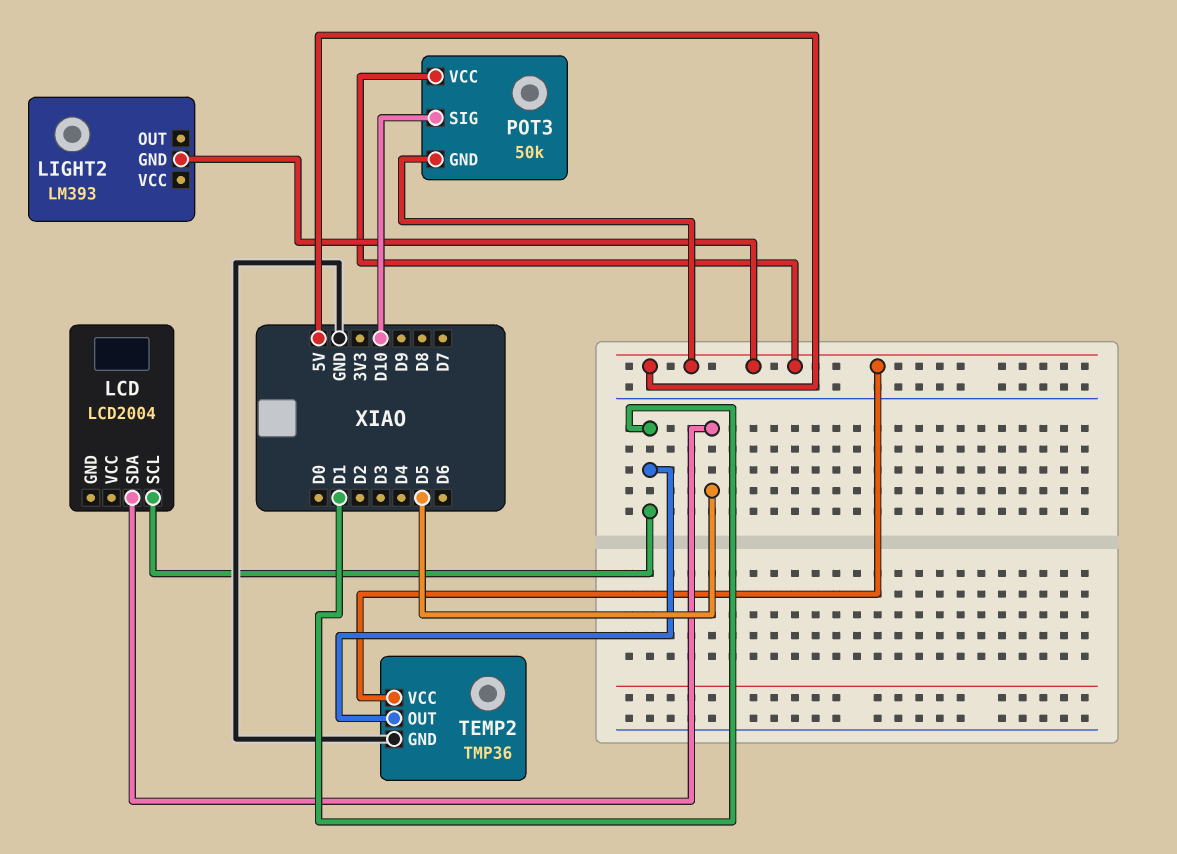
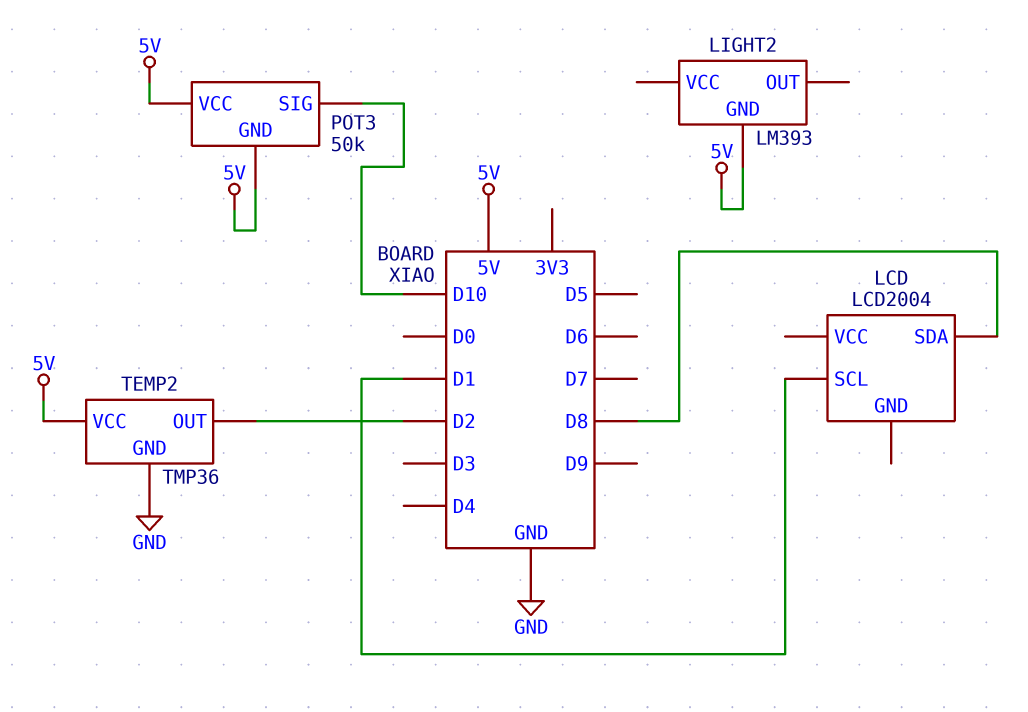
LCD pin SDA: D5 -> D8
TEMP2 pin OUT: D1 -> D2

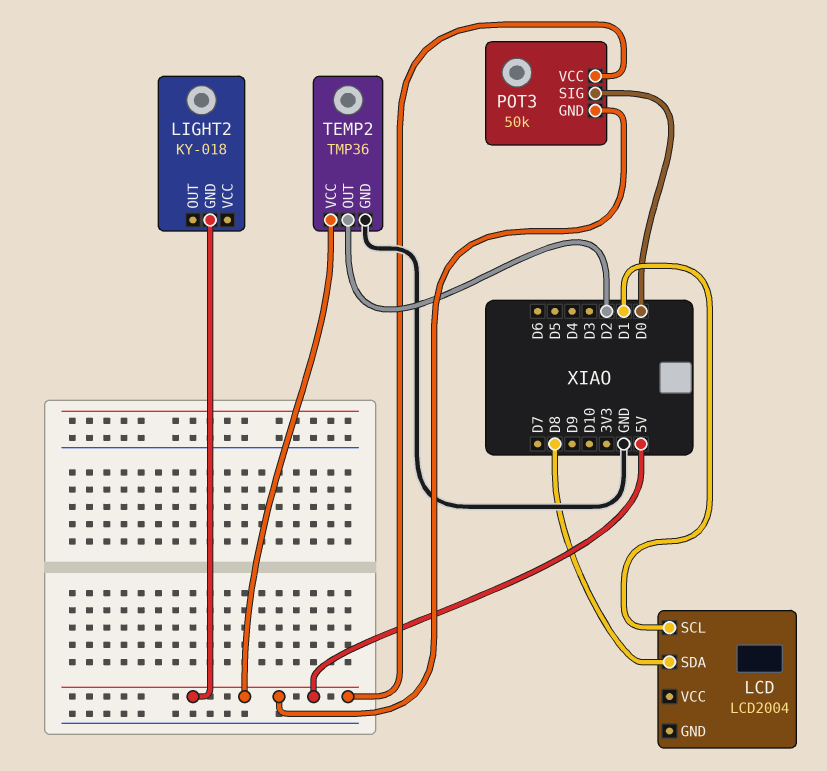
LIGHT2: LM393 -> KY-018
POT3 pin SIG: D10 -> D0

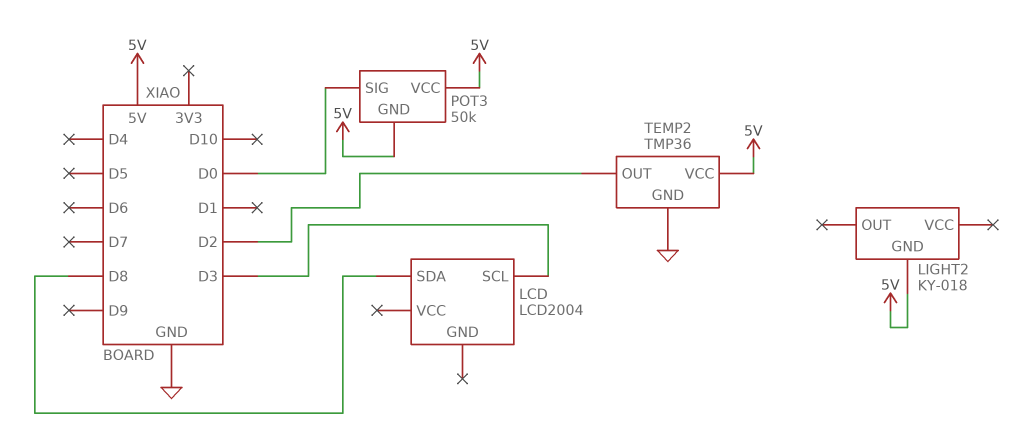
LCD pin SCL: D1 -> D3

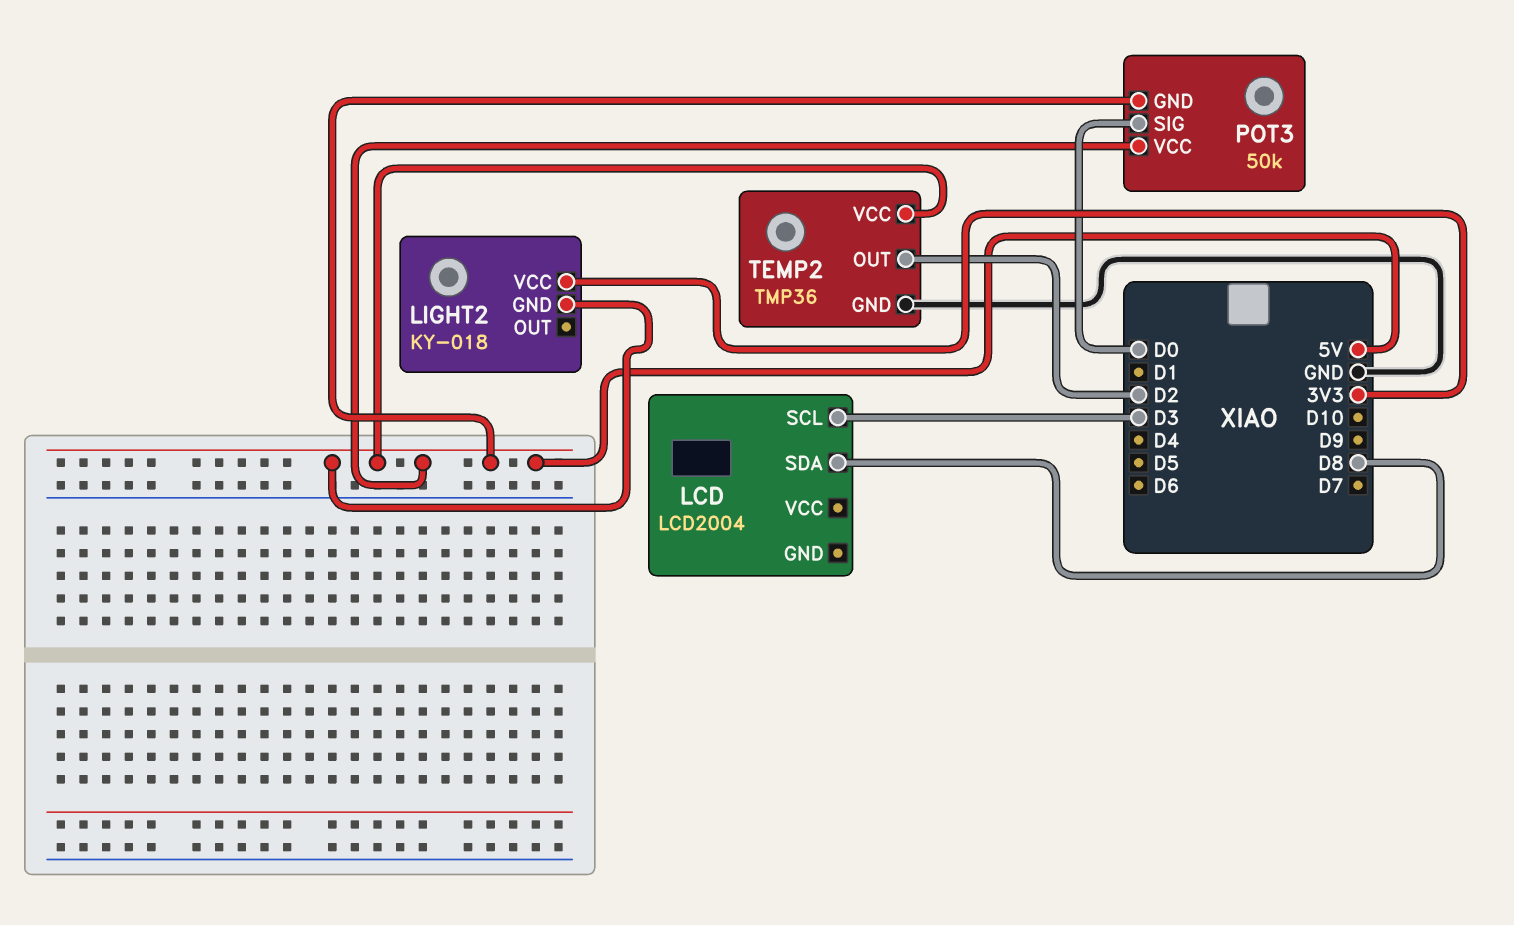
LIGHT2 pin VCC: none -> 3V3

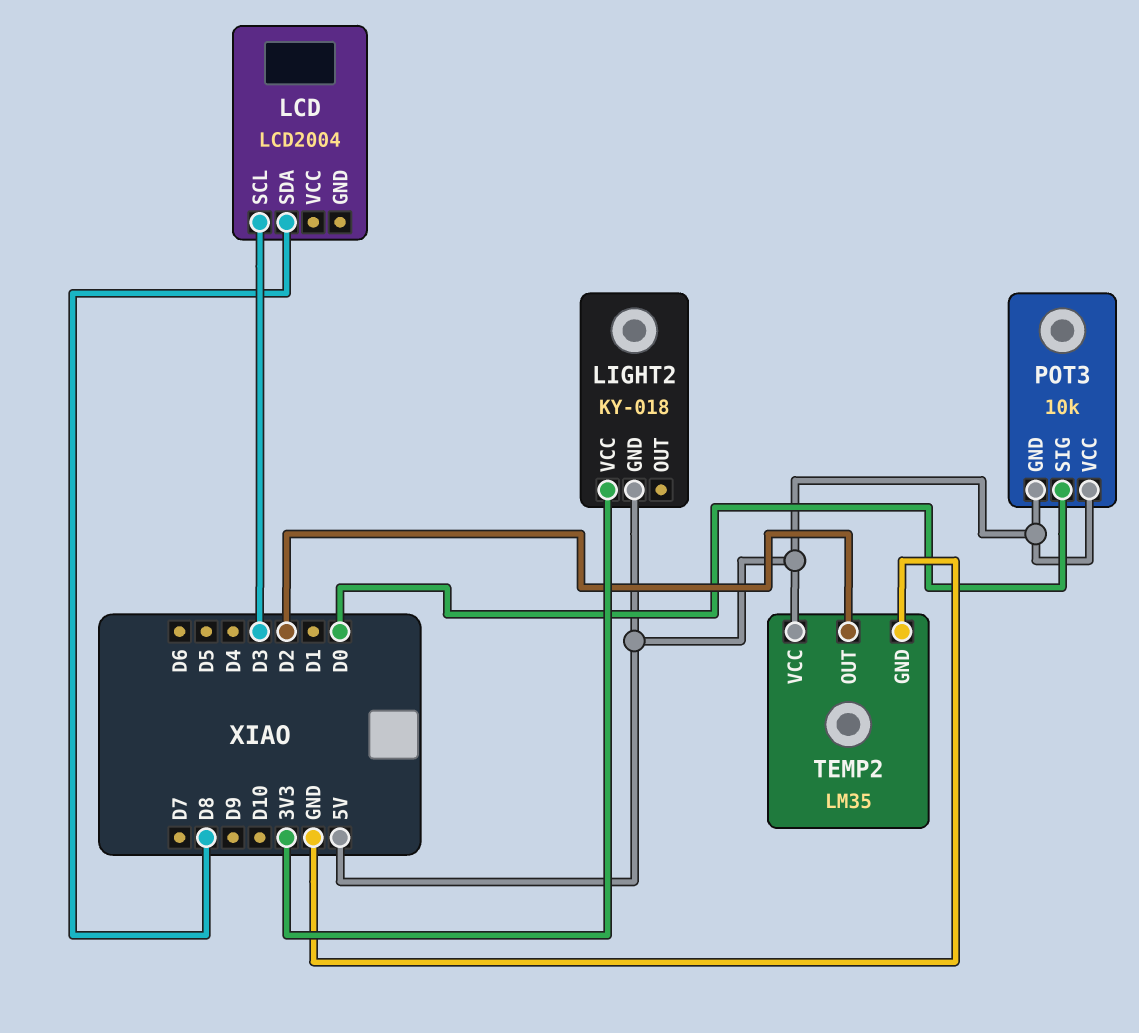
POT3: 50k -> 10k
TEMP2: TMP36 -> LM35

